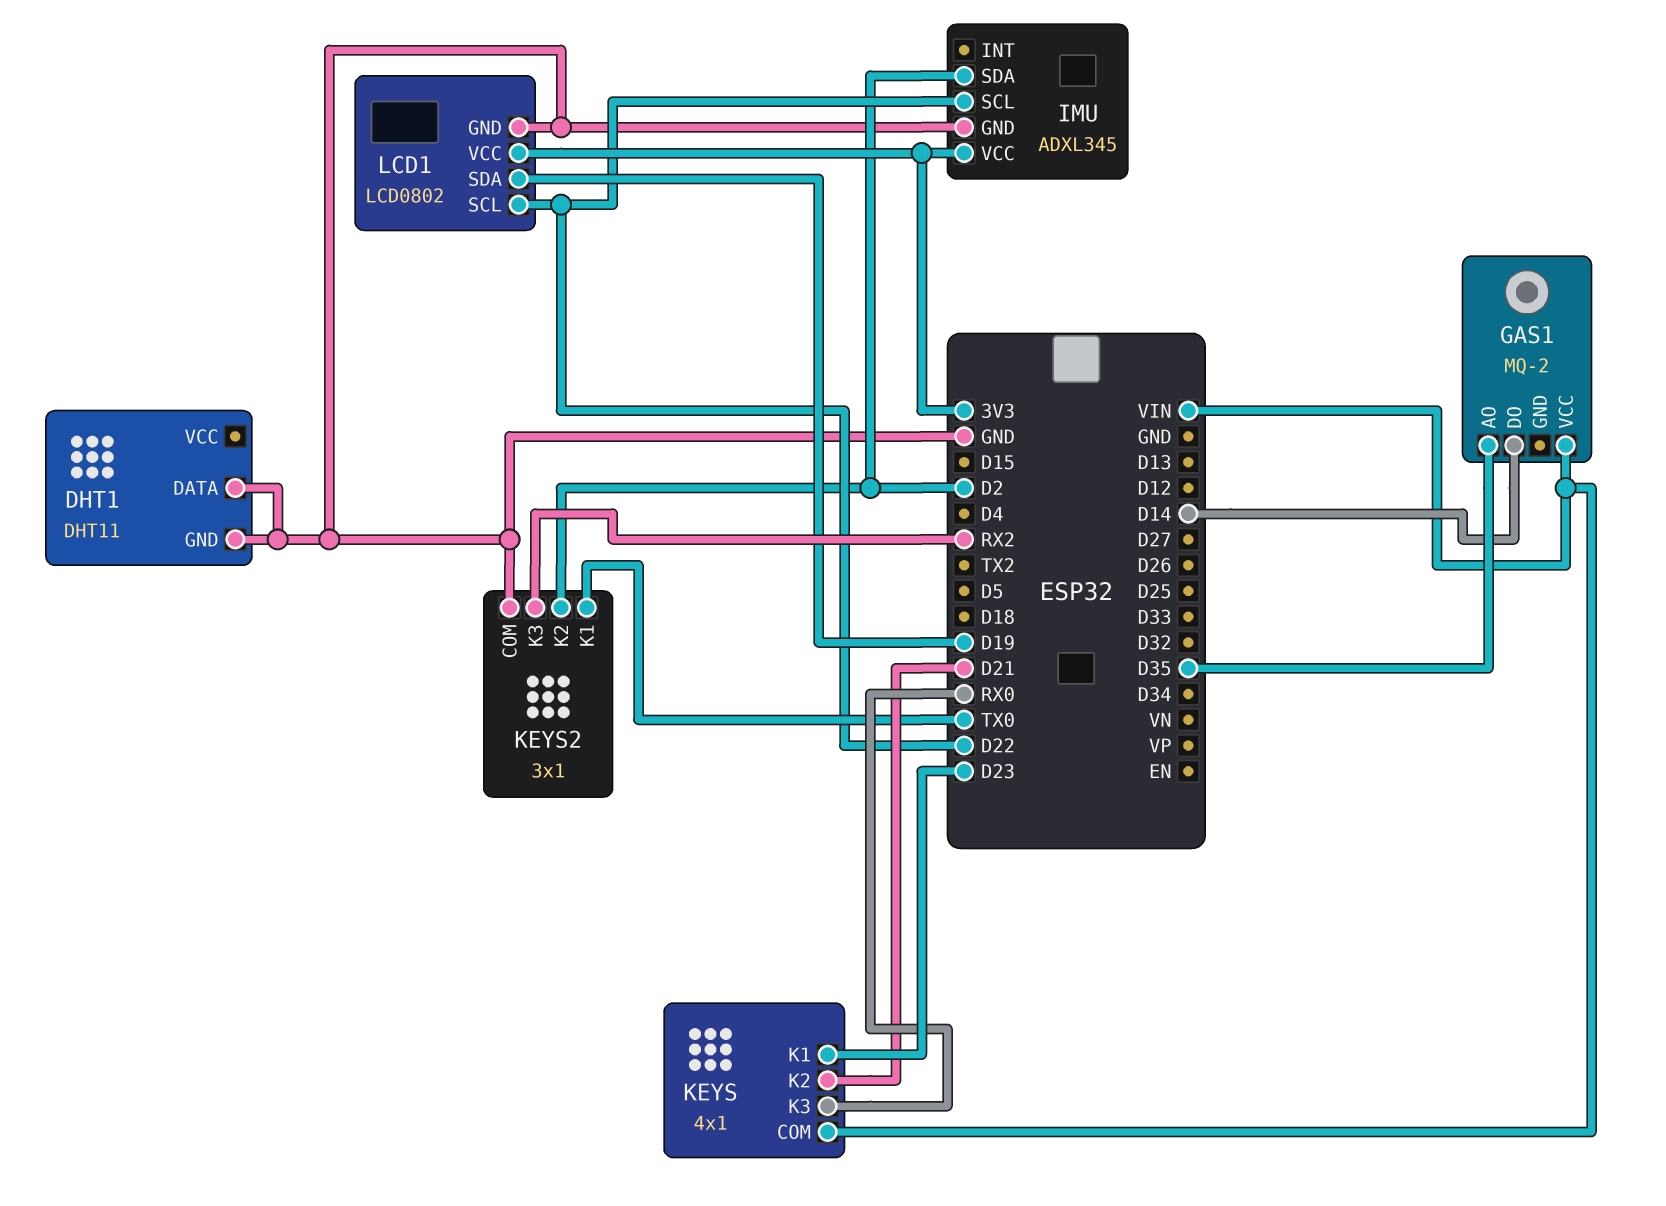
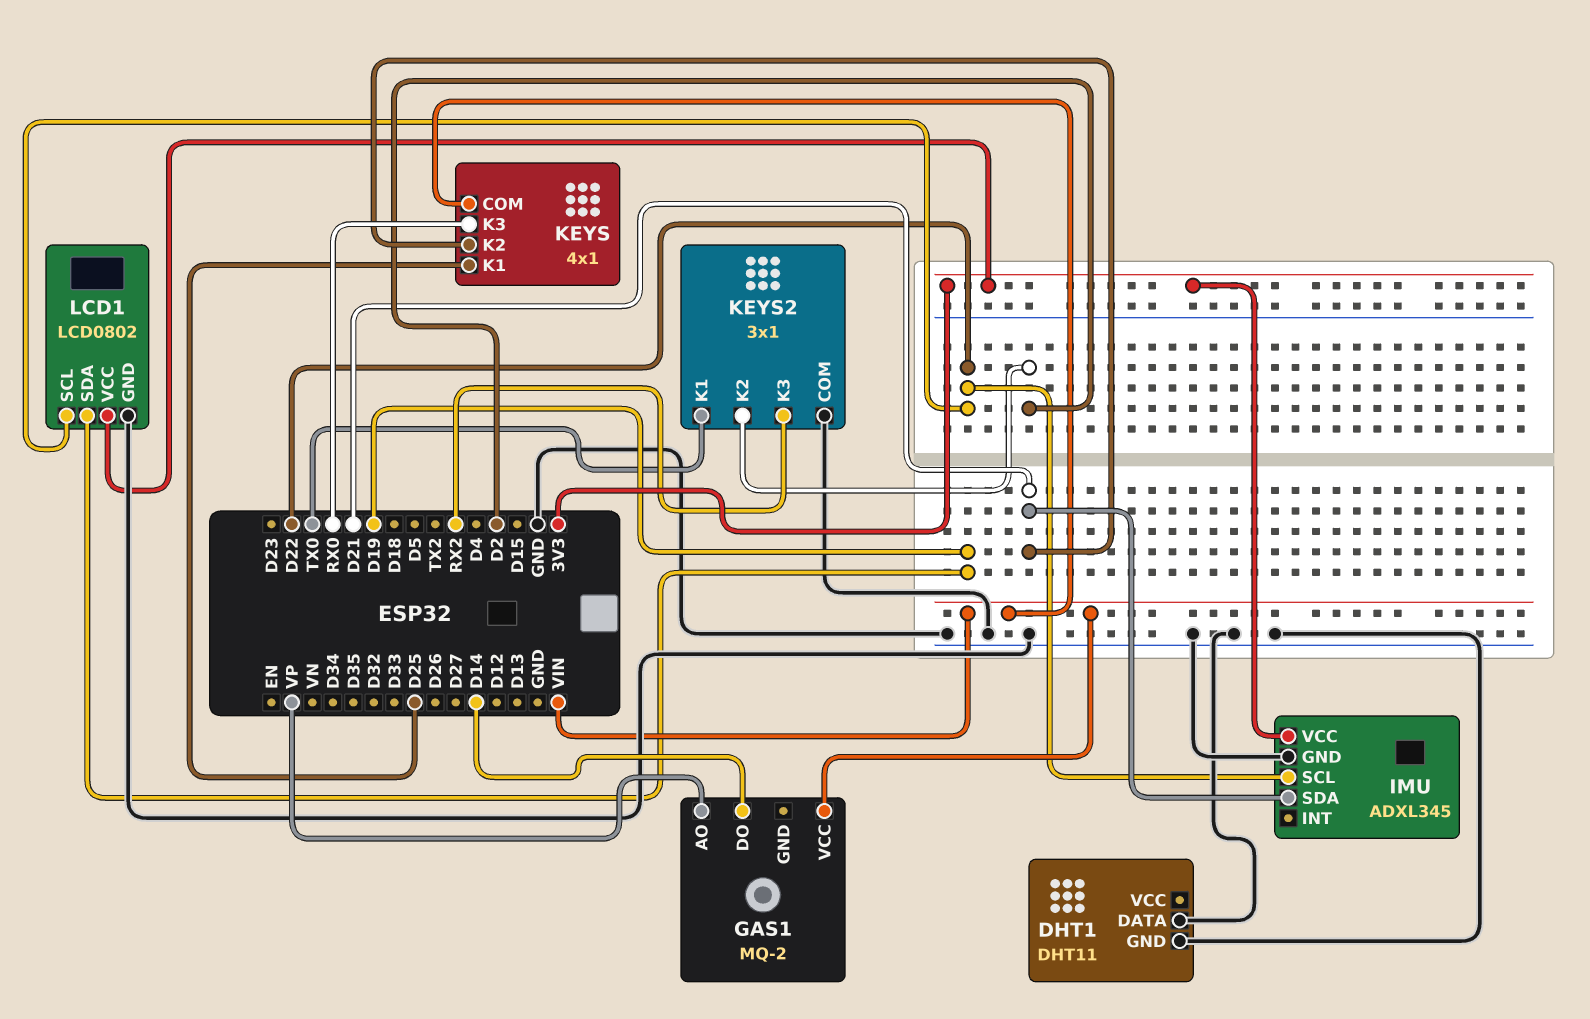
GAS1 pin AO: D35 -> VP
IMU pin SDA: D2 -> D21
KEYS pin K1: D23 -> D25

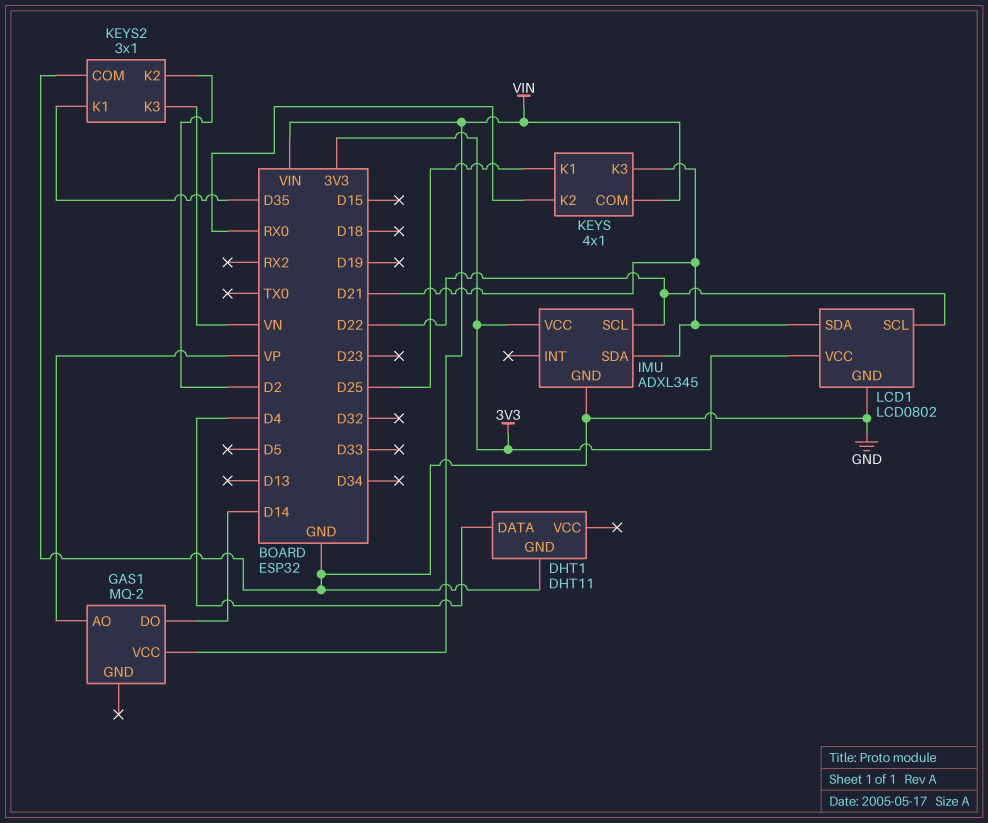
DHT1 pin DATA: GND -> D4
KEYS pin K2: D21 -> RX0
KEYS pin K3: RX0 -> D21
KEYS2 pin K1: TX0 -> D35
KEYS2 pin K3: RX2 -> VN
LCD1 pin SDA: D19 -> D21

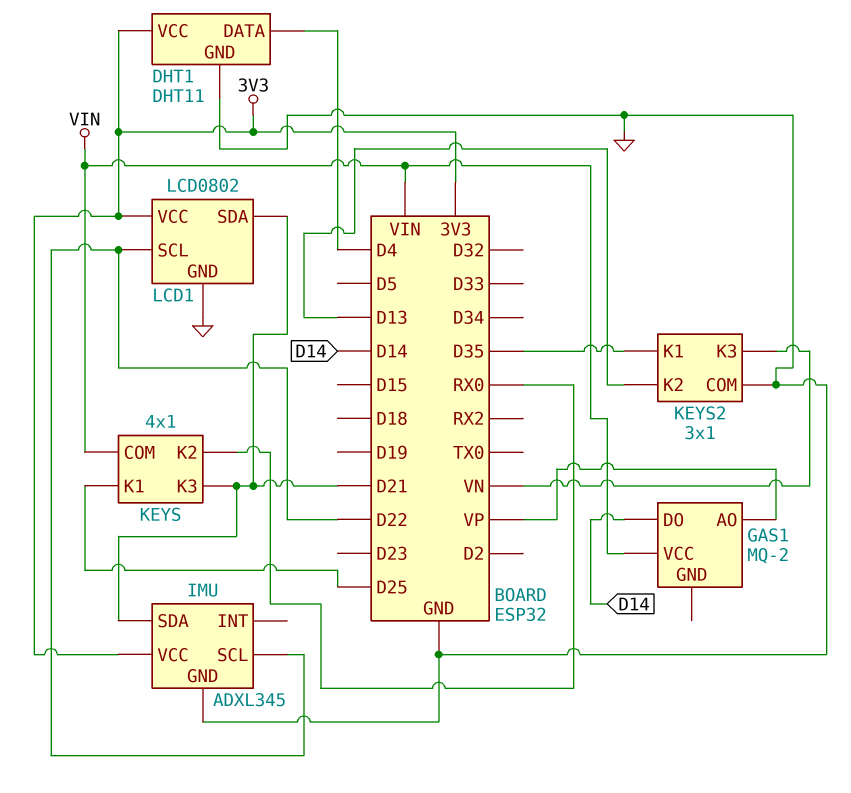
DHT1 pin VCC: none -> 3V3
KEYS2 pin K2: D2 -> D13

